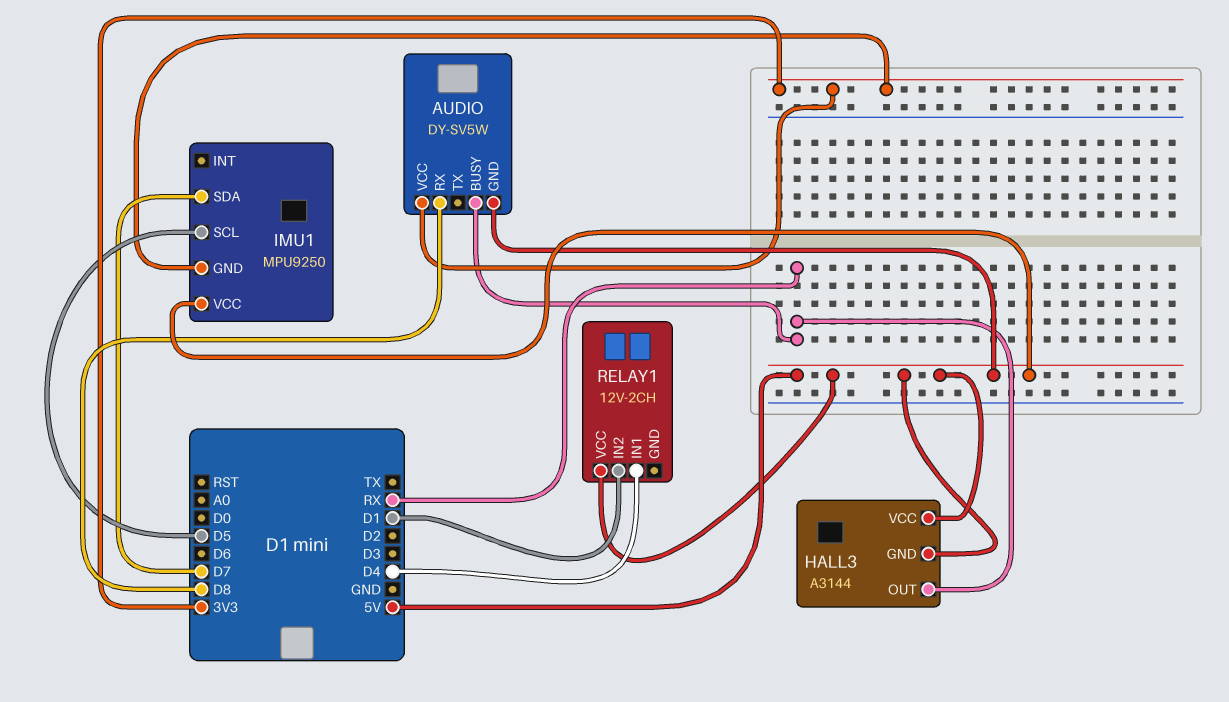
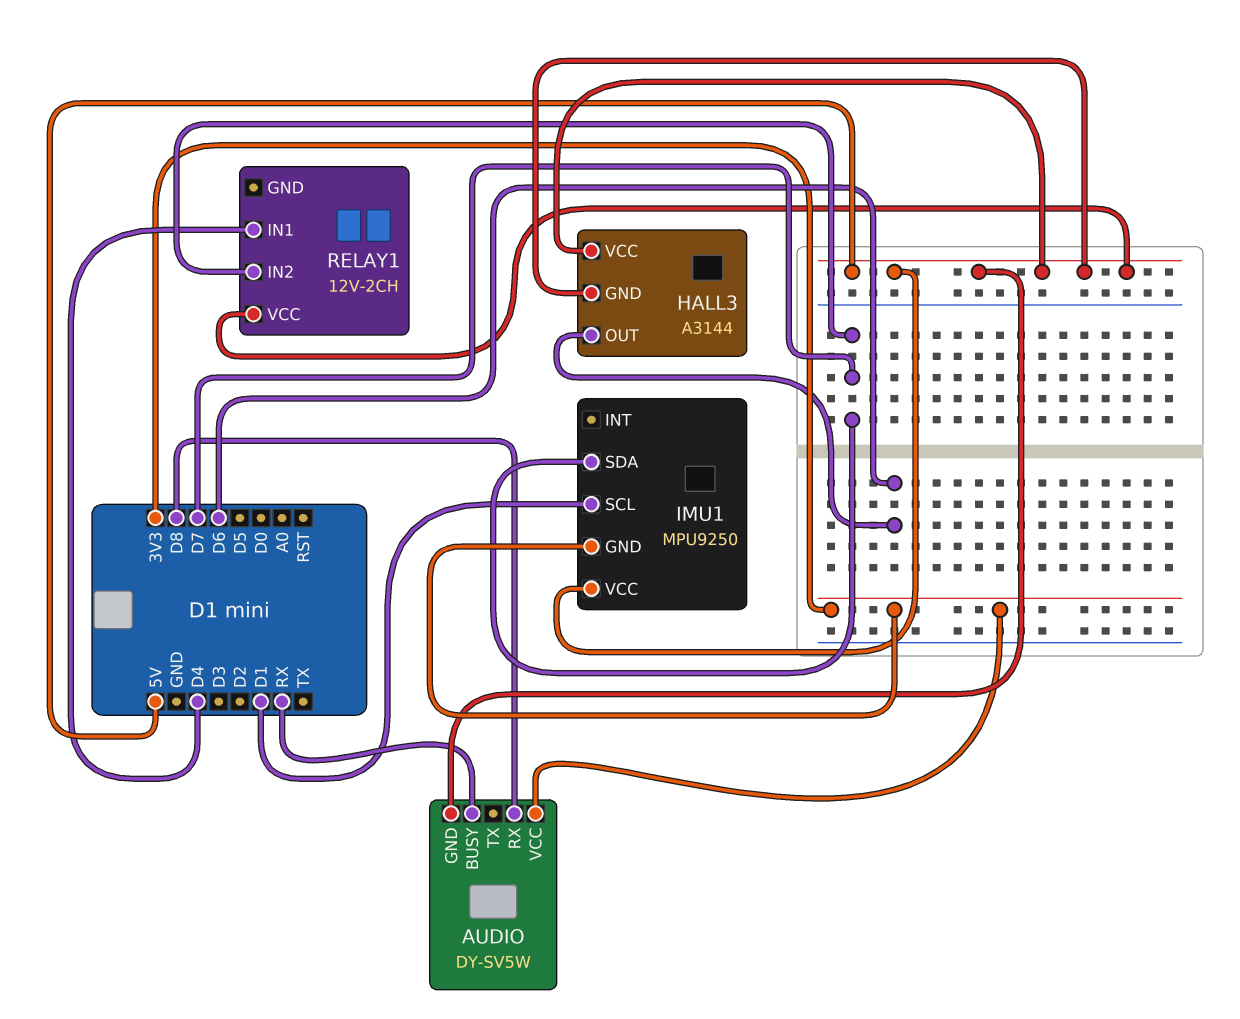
HALL3 pin OUT: RX -> D6
IMU1 pin SCL: D5 -> D1
RELAY1 pin IN2: D1 -> D7

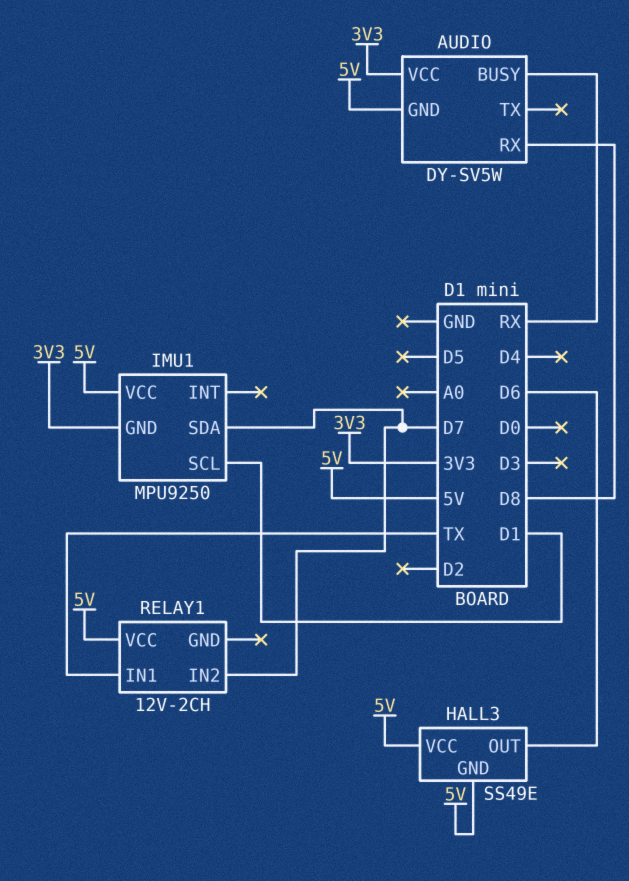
HALL3: A3144 -> SS49E
RELAY1 pin IN1: D4 -> TX

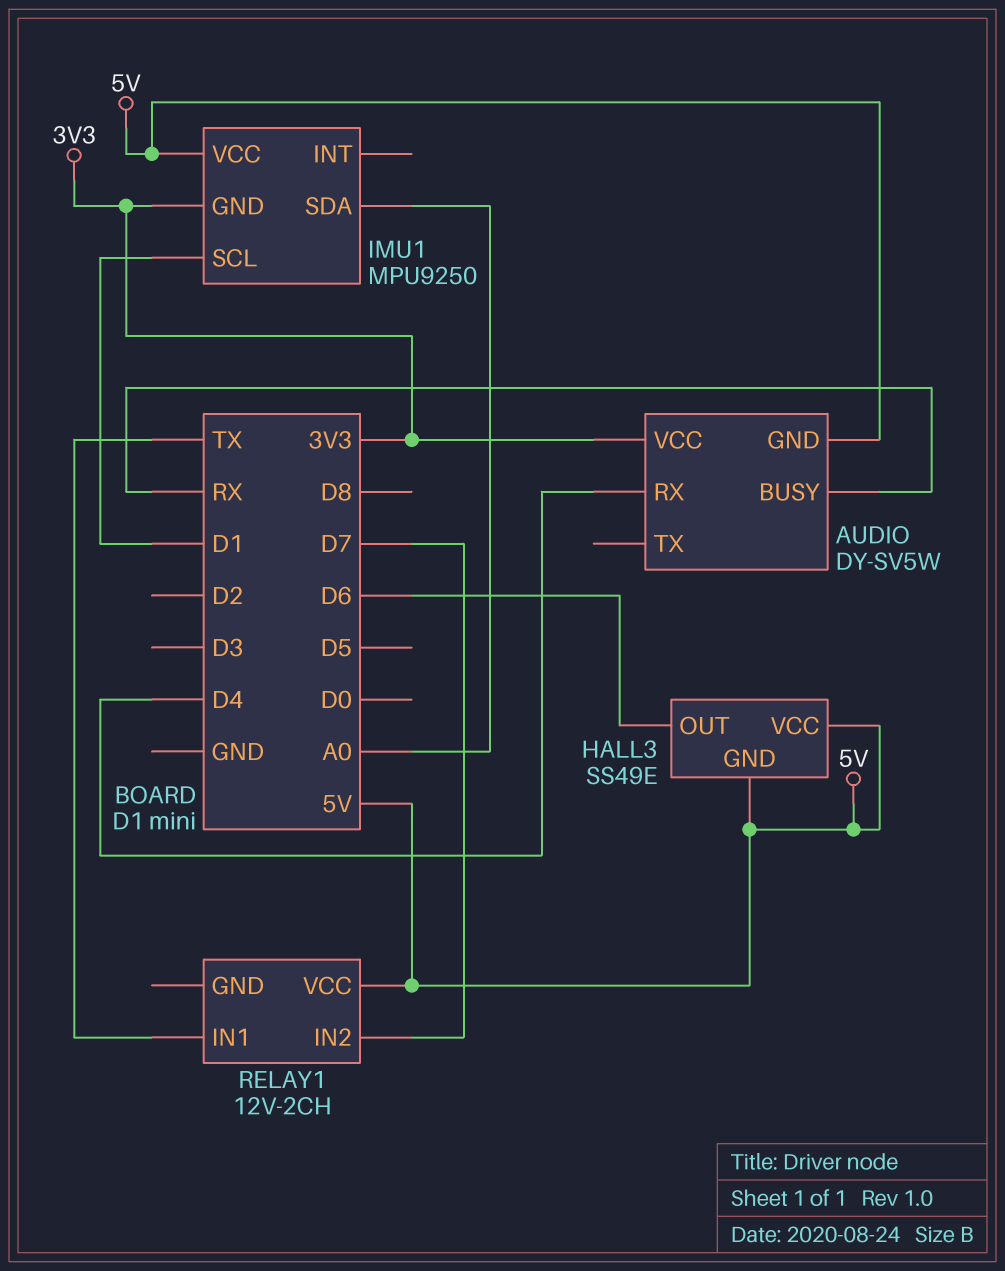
AUDIO pin RX: D8 -> D4
IMU1 pin SDA: D7 -> A0

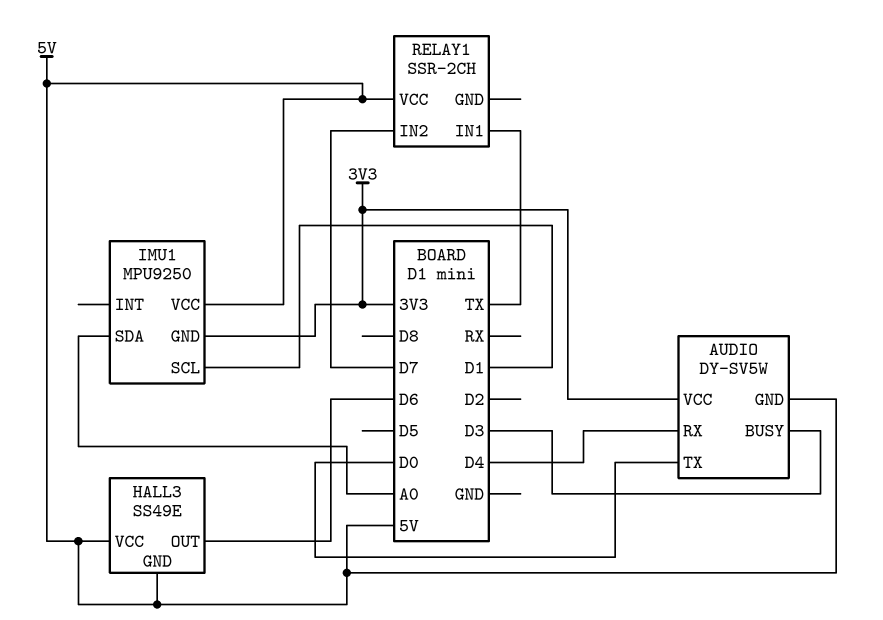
AUDIO pin BUSY: RX -> D3
AUDIO pin TX: none -> D0
RELAY1: 12V-2CH -> SSR-2CH

